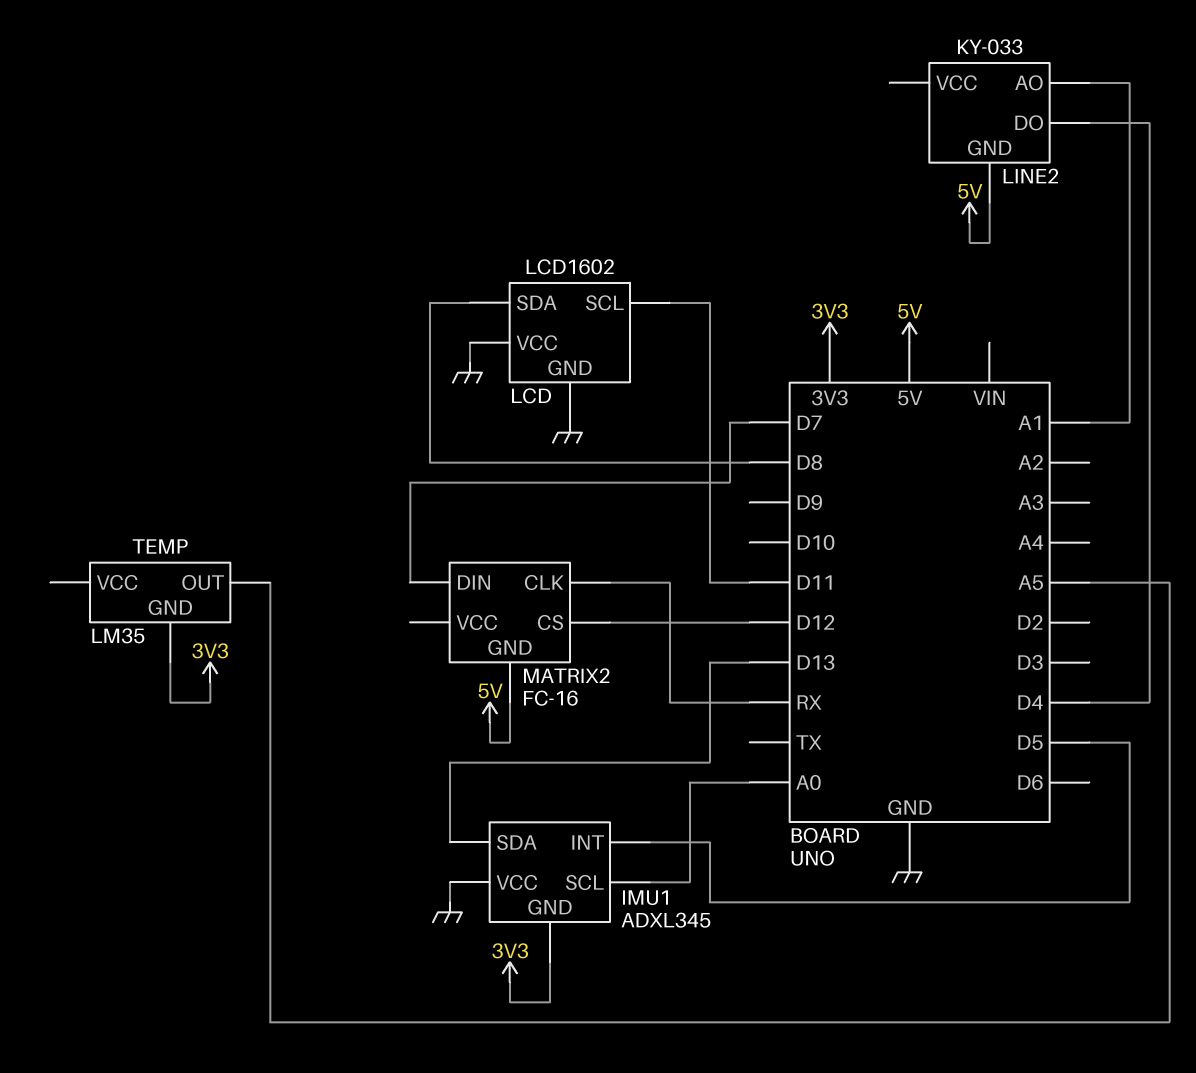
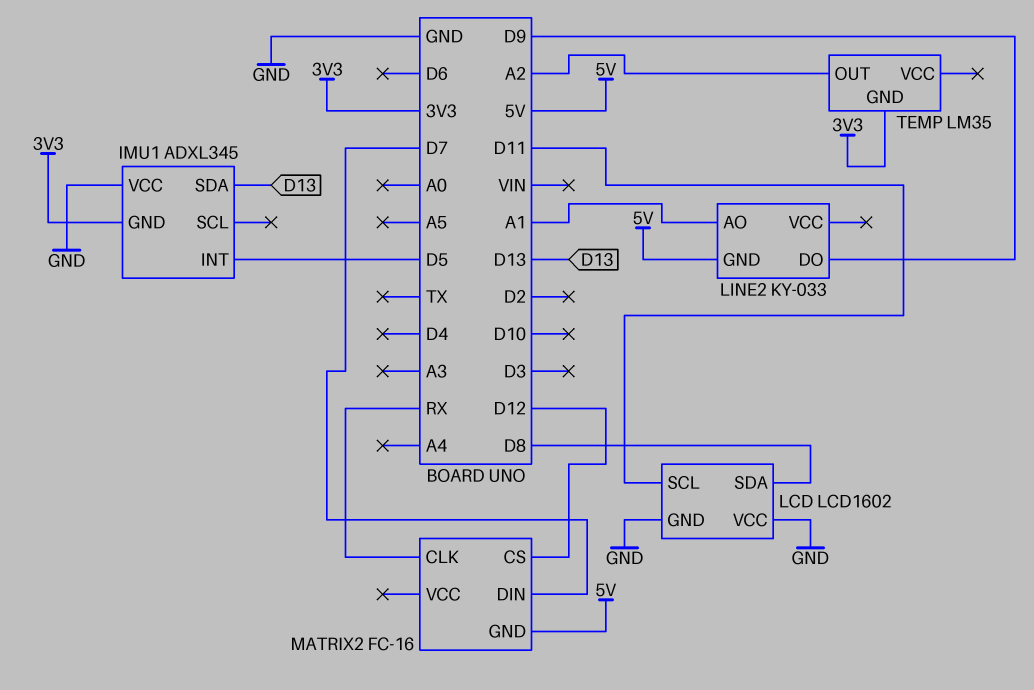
IMU1 pin SCL: A0 -> none
LINE2 pin DO: D4 -> D9
TEMP pin OUT: A5 -> A2

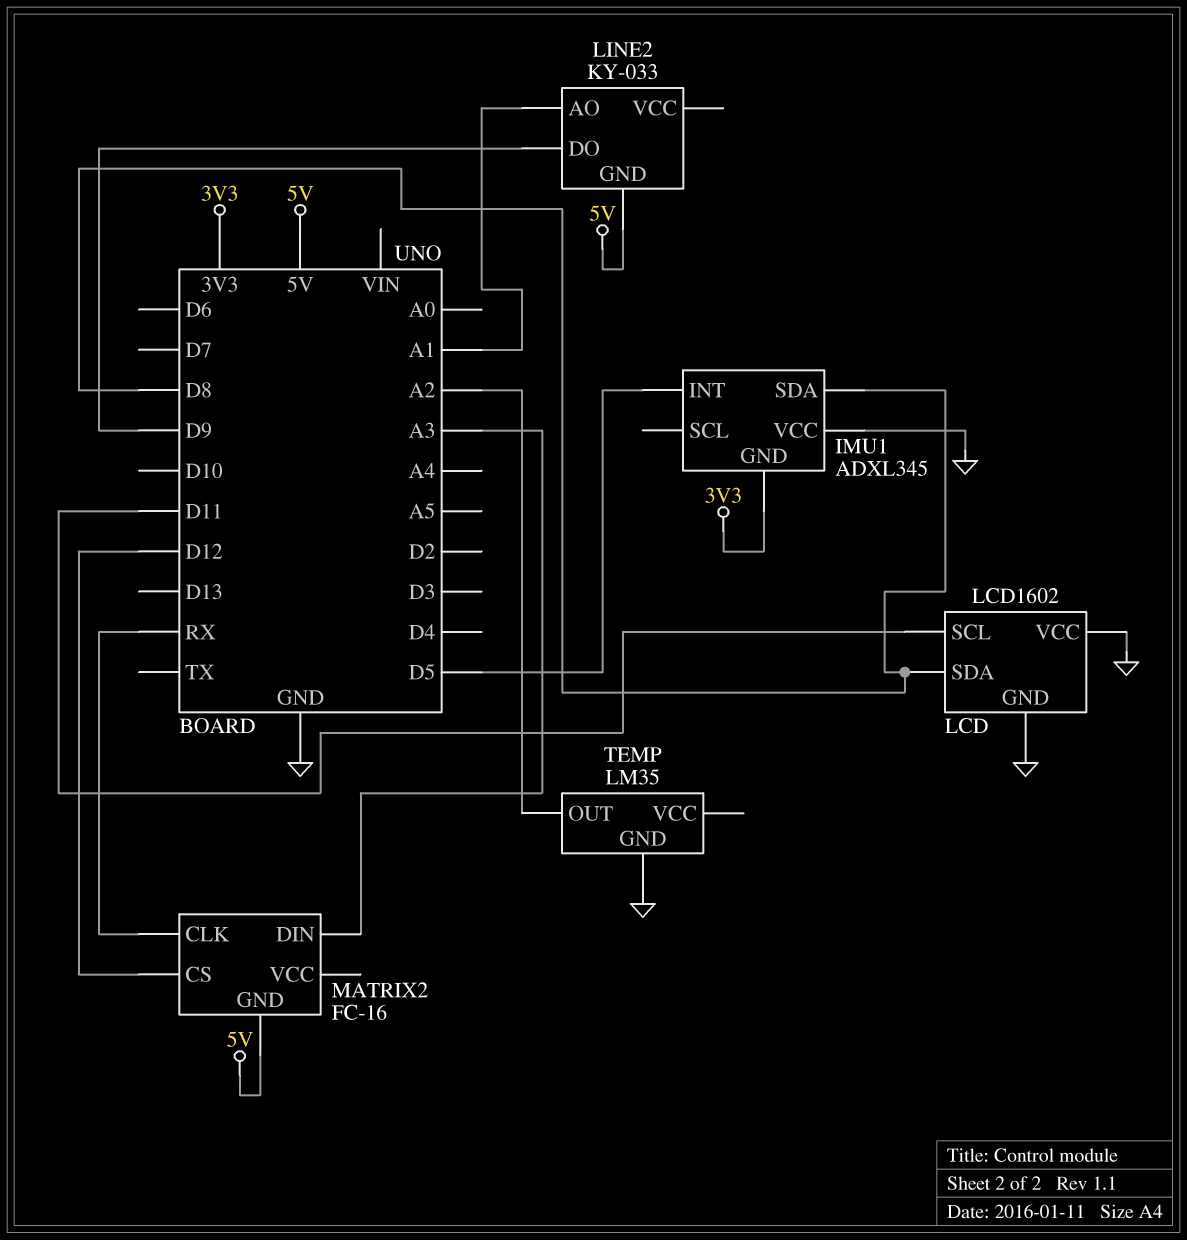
IMU1 pin SDA: D13 -> D8
MATRIX2 pin DIN: D7 -> A3
TEMP pin GND: 3V3 -> GND

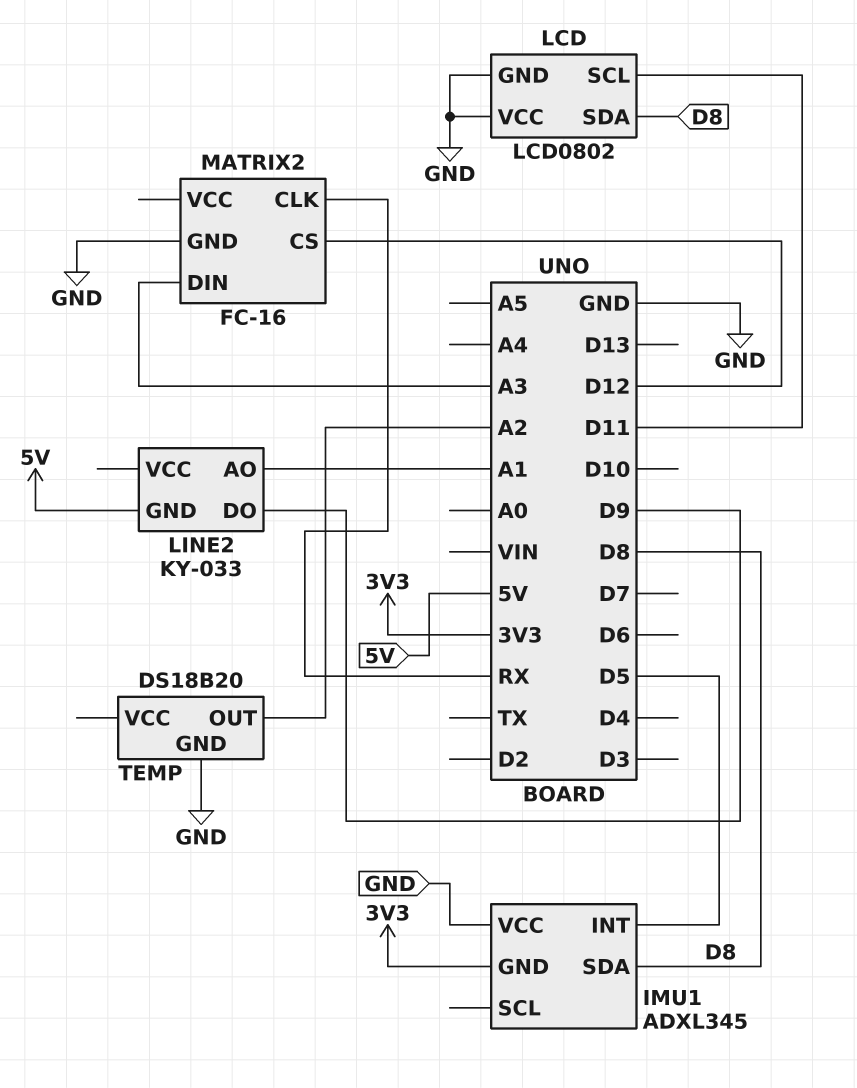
LCD: LCD1602 -> LCD0802
MATRIX2 pin GND: 5V -> GND
TEMP: LM35 -> DS18B20

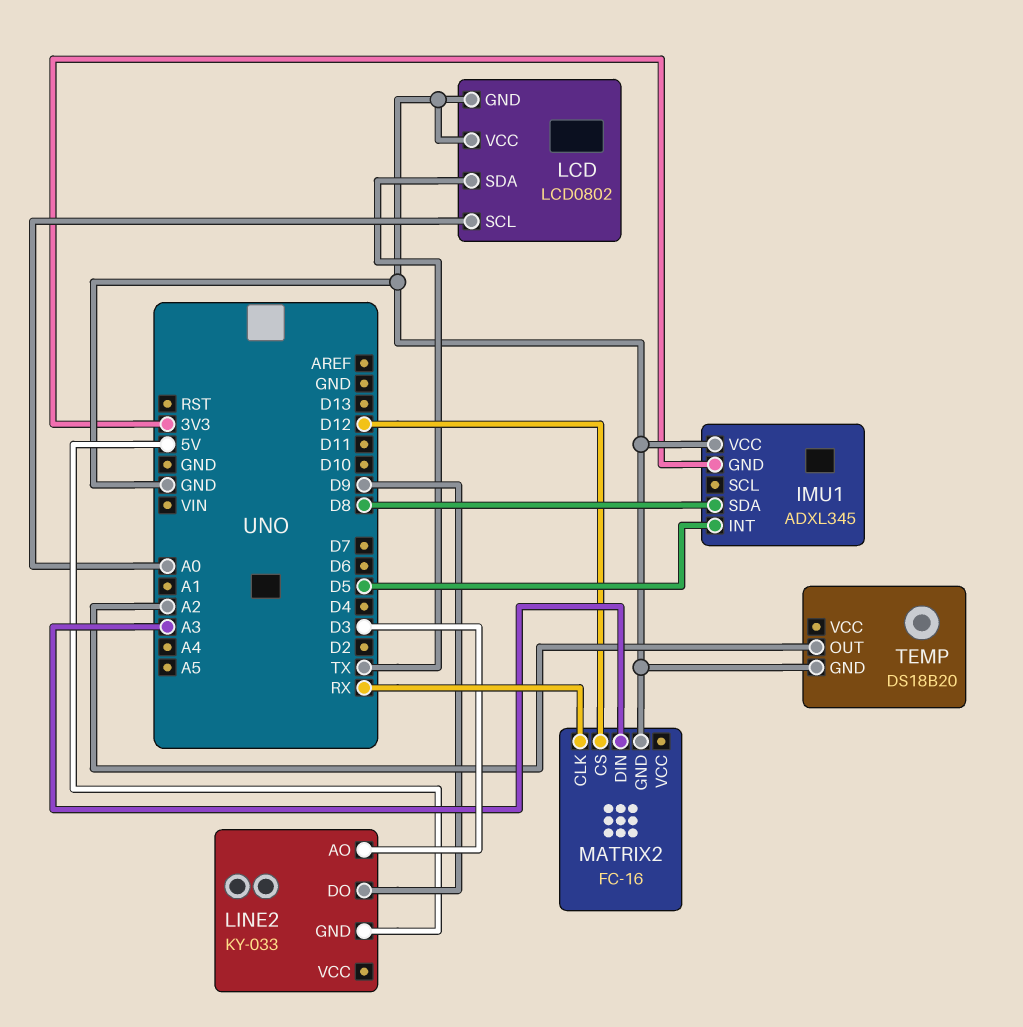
LCD pin SCL: D11 -> A0
LCD pin SDA: D8 -> TX
LINE2 pin AO: A1 -> D3

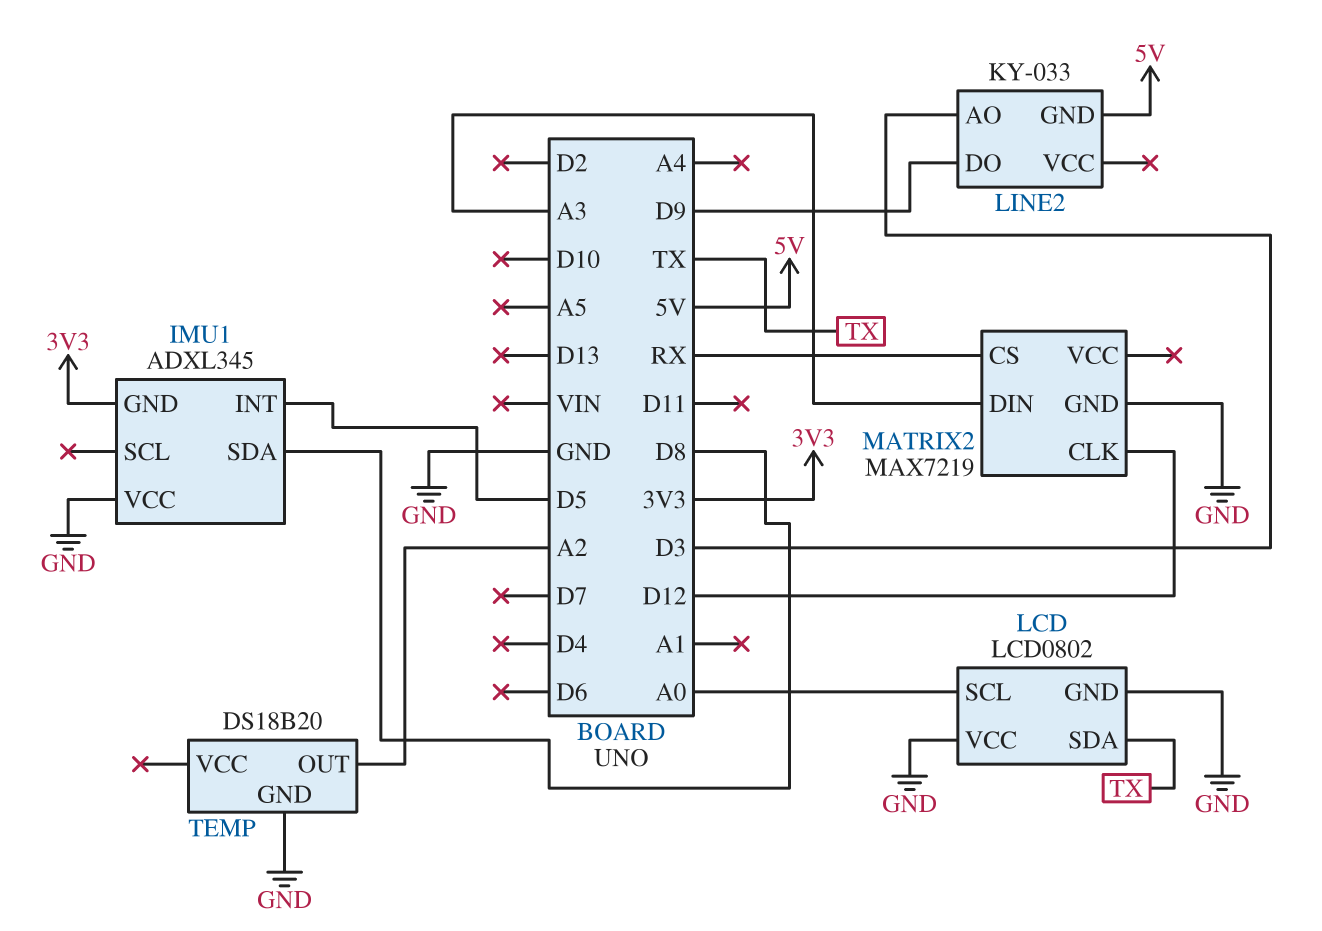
MATRIX2: FC-16 -> MAX7219
MATRIX2 pin CLK: RX -> D12
MATRIX2 pin CS: D12 -> RX

